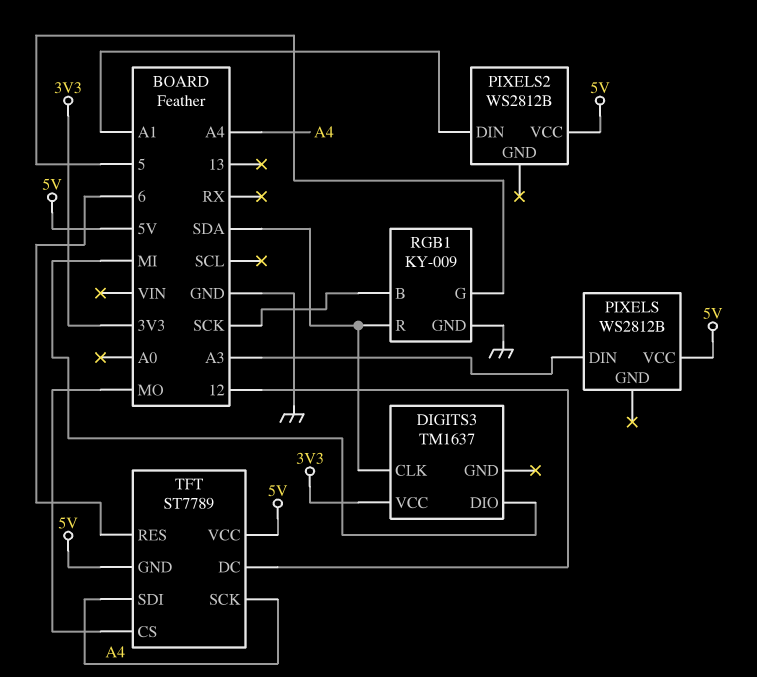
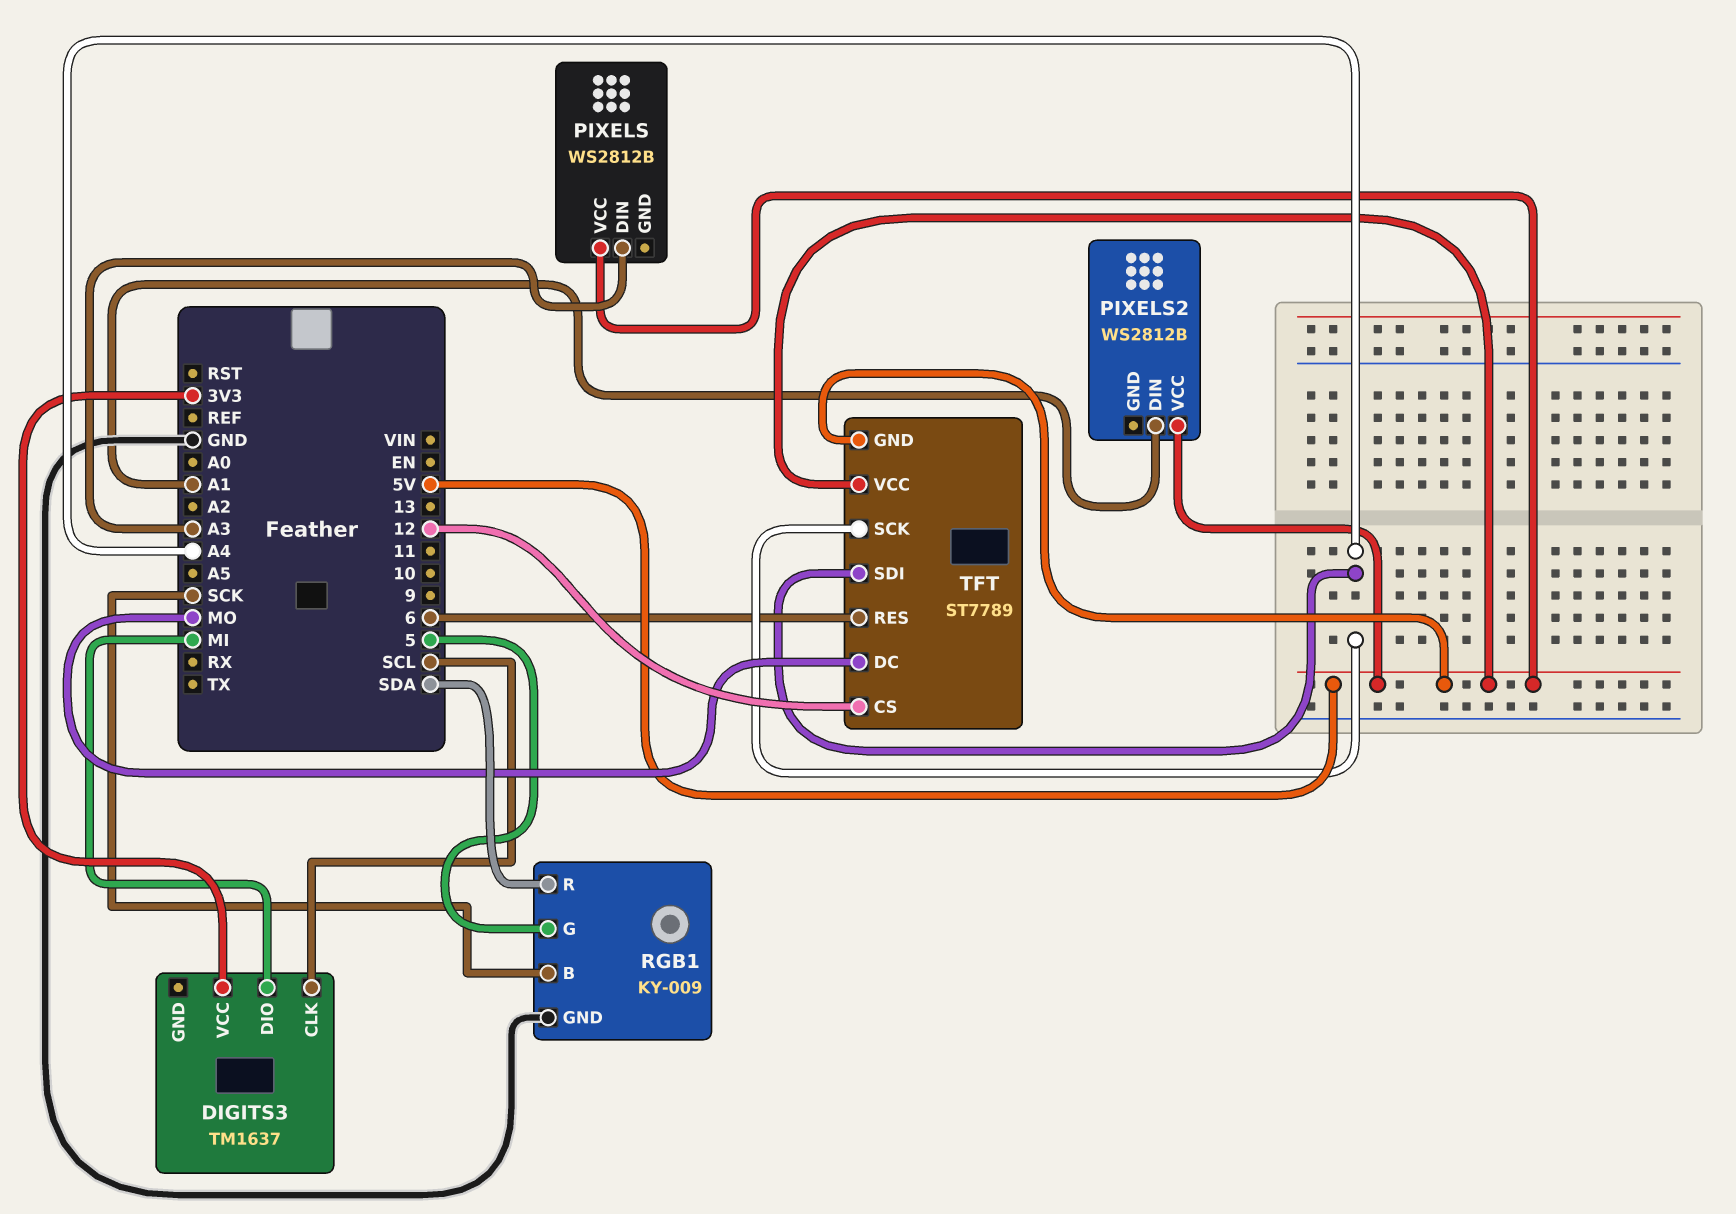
DIGITS3 pin CLK: SDA -> SCL
TFT pin CS: MO -> 12
TFT pin DC: 12 -> MO

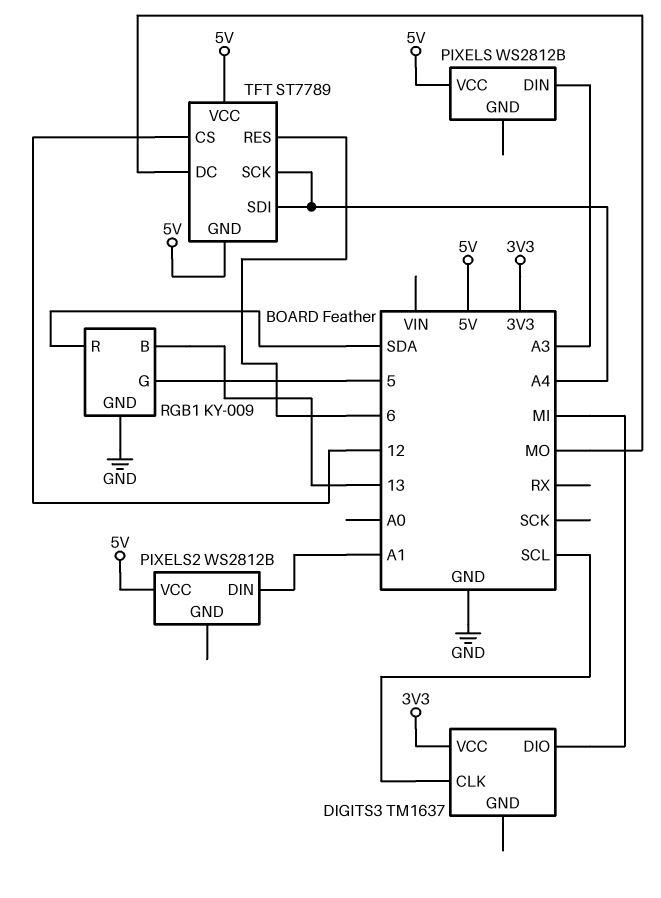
RGB1 pin B: SCK -> 13

